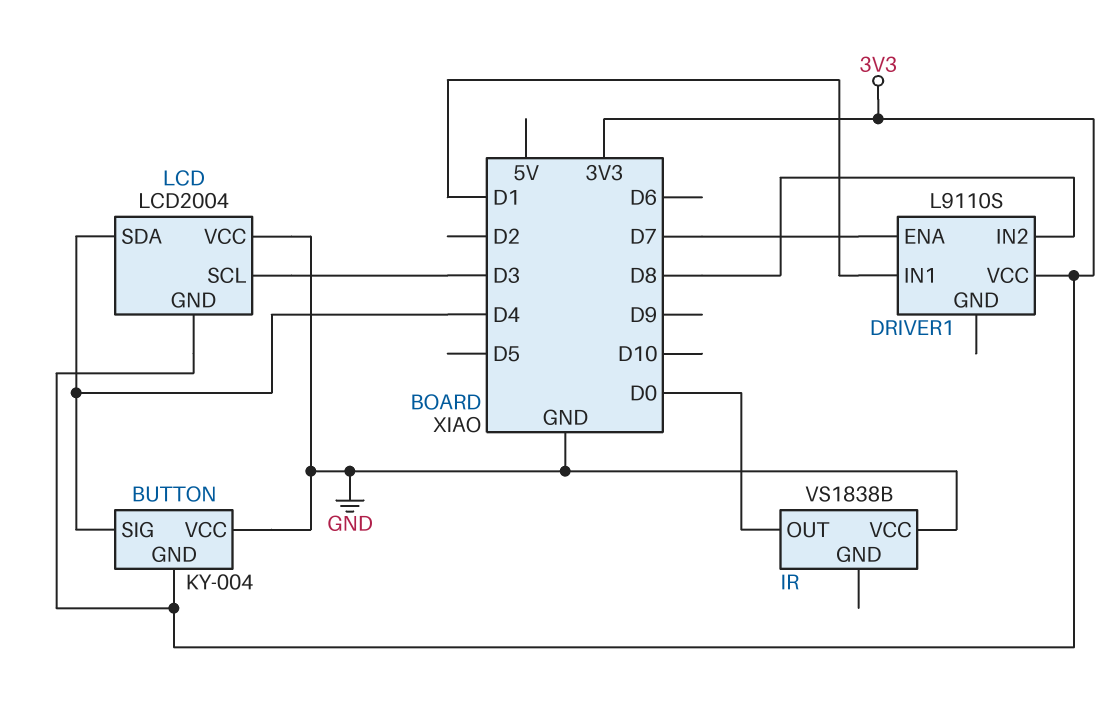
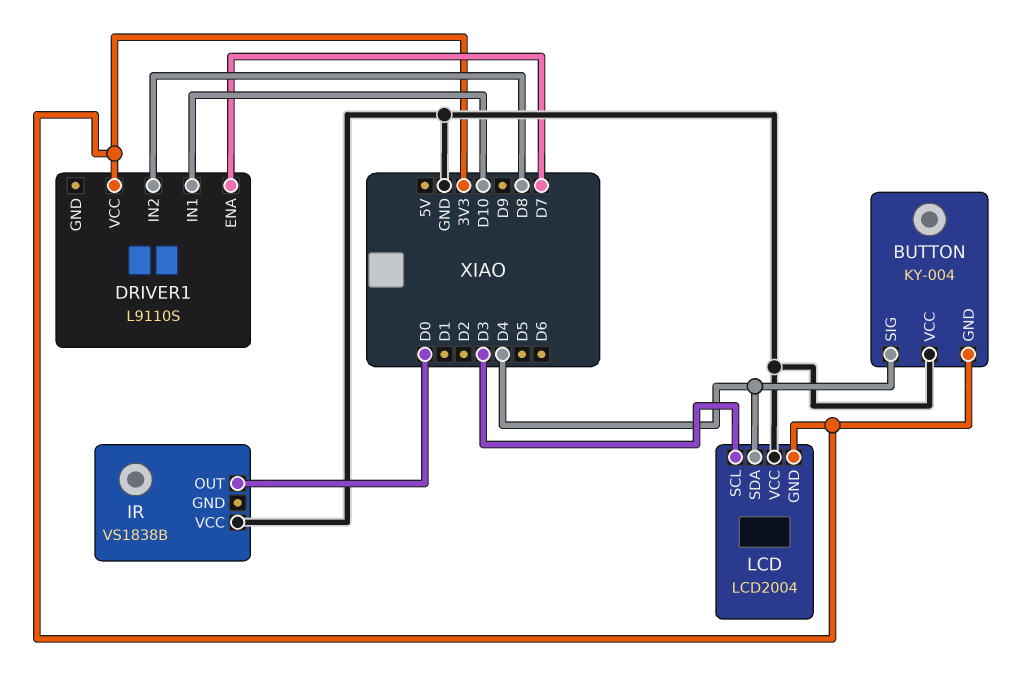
DRIVER1 pin IN1: D1 -> D10

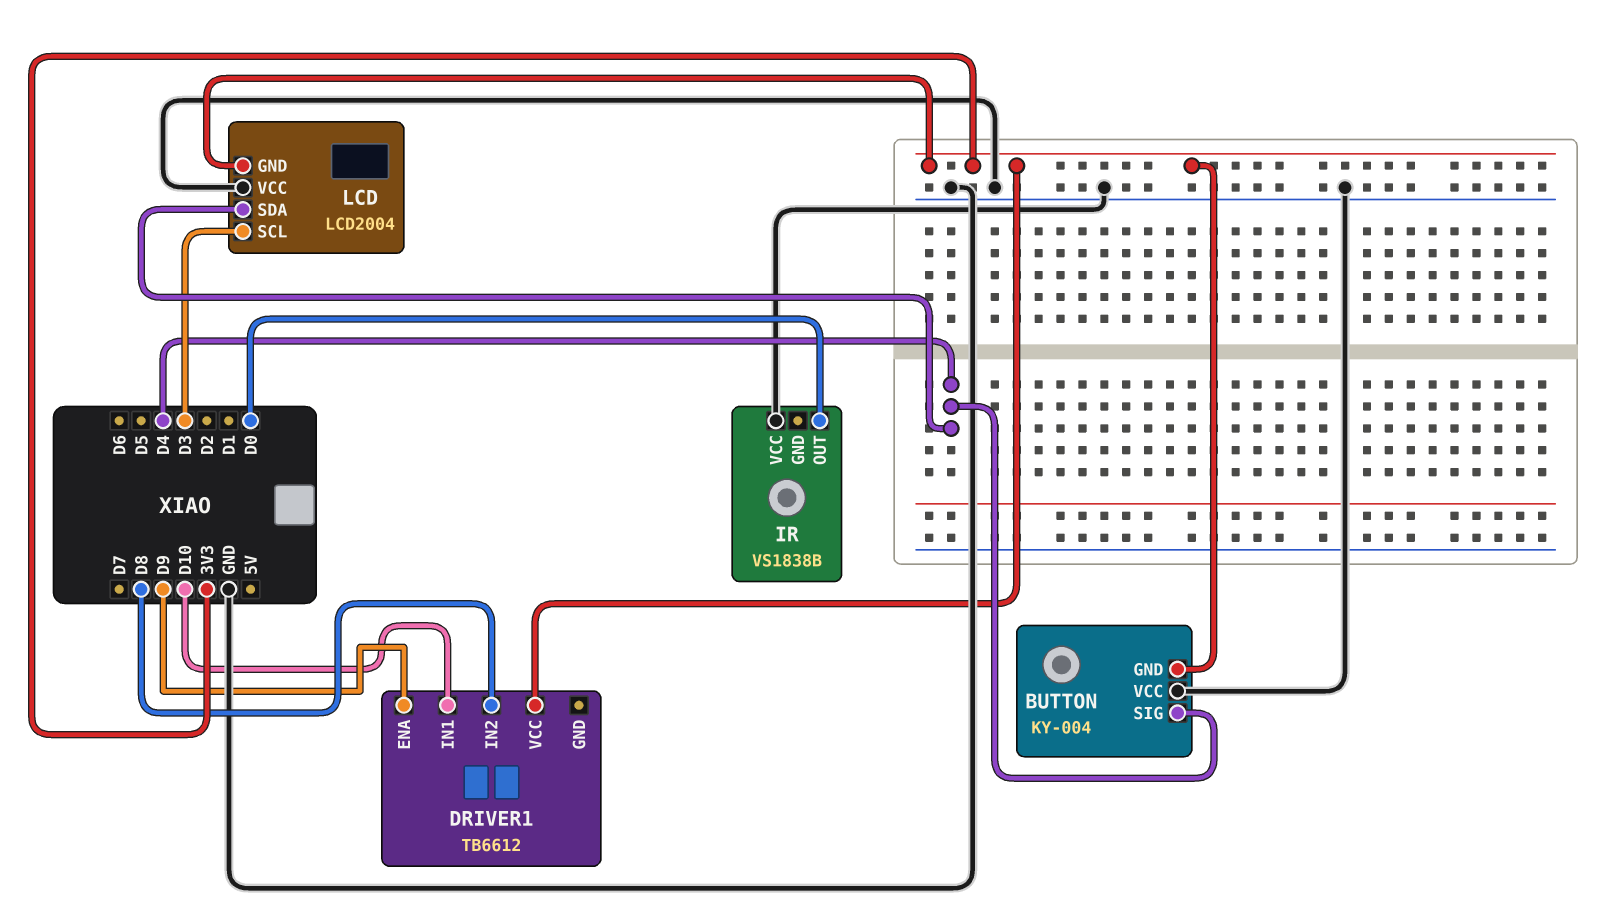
DRIVER1: L9110S -> TB6612
DRIVER1 pin ENA: D7 -> D9

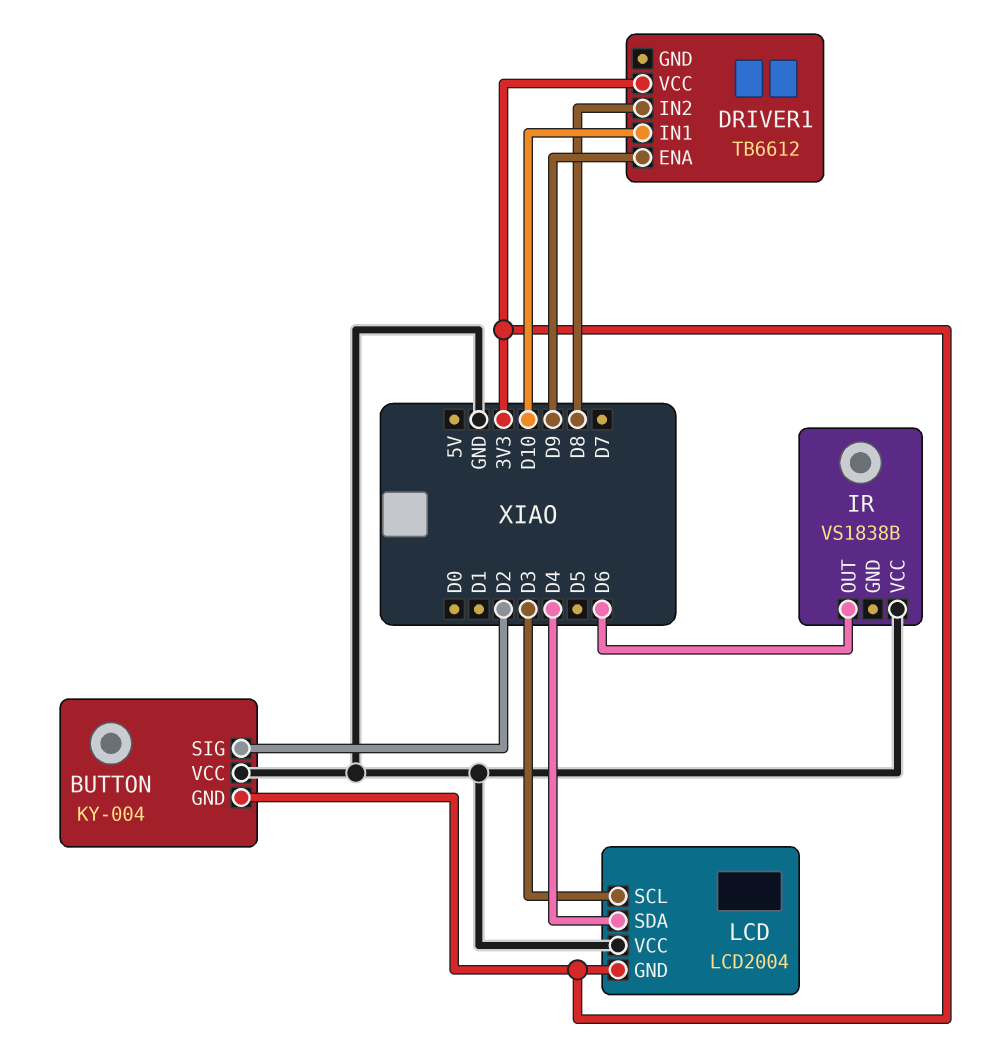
BUTTON pin SIG: D4 -> D2
IR pin OUT: D0 -> D6

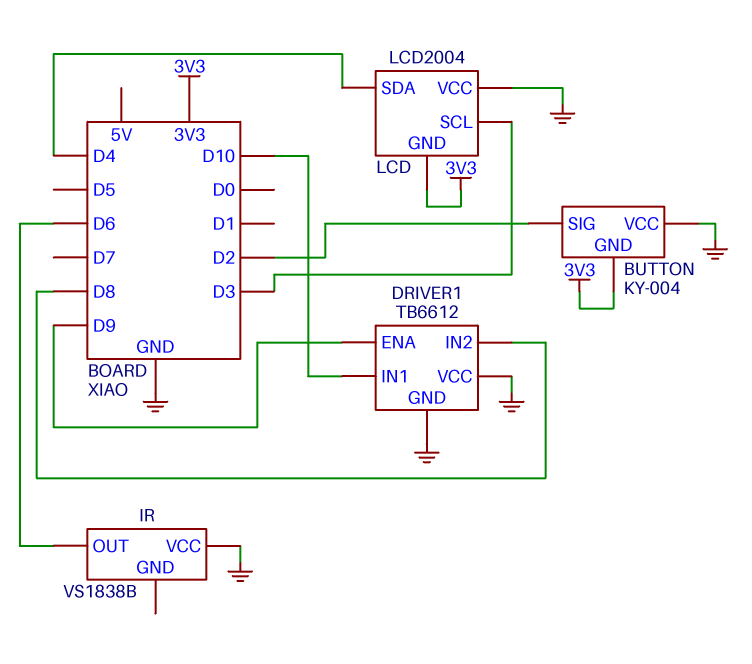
DRIVER1 pin GND: none -> GND
DRIVER1 pin VCC: 3V3 -> GND

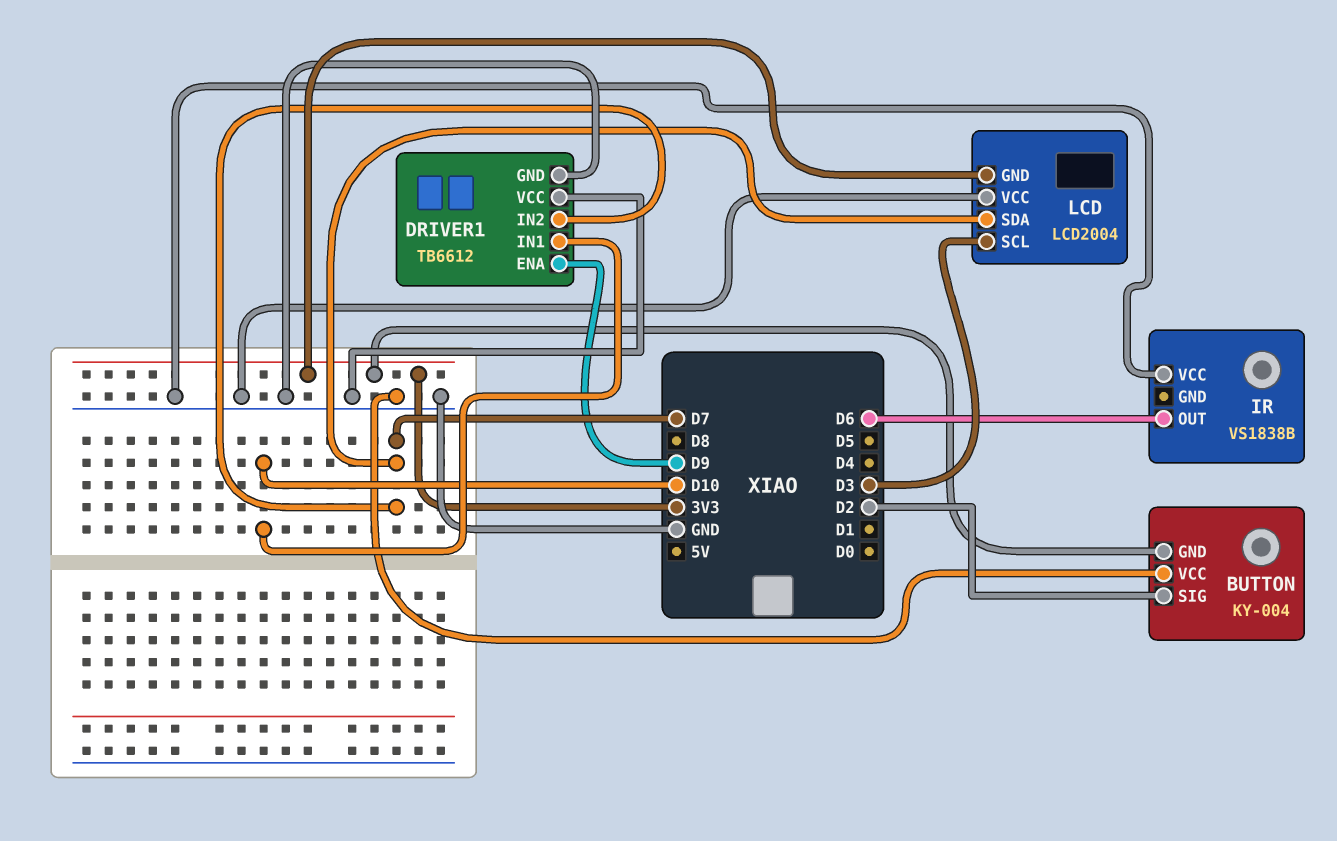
DRIVER1 pin IN2: D8 -> D7
LCD pin SDA: D4 -> D7

